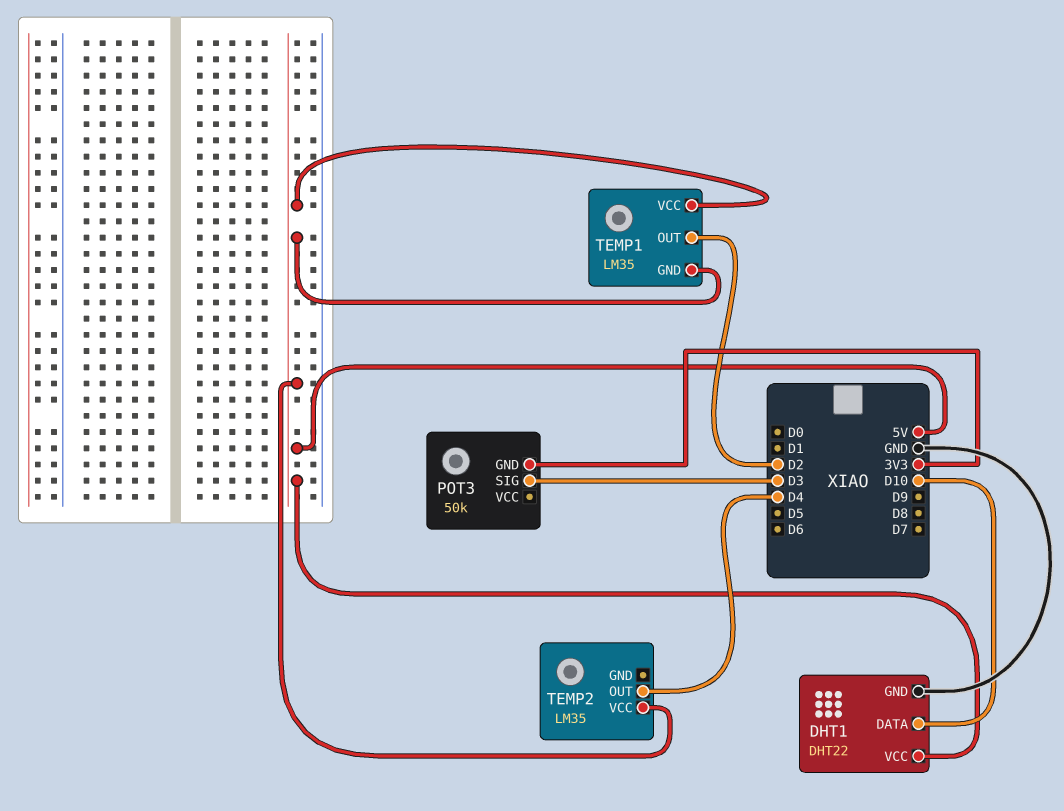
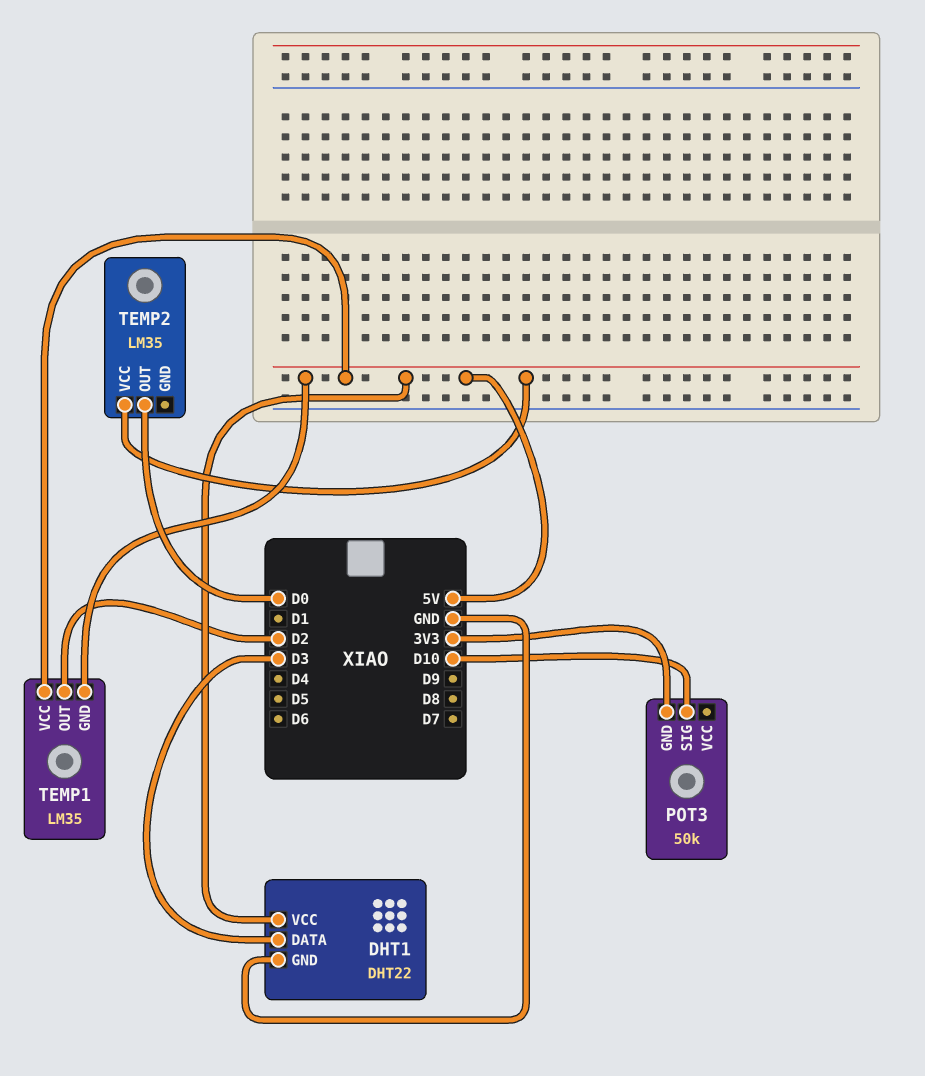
DHT1 pin DATA: D10 -> D3
POT3 pin SIG: D3 -> D10
TEMP2 pin OUT: D4 -> D0

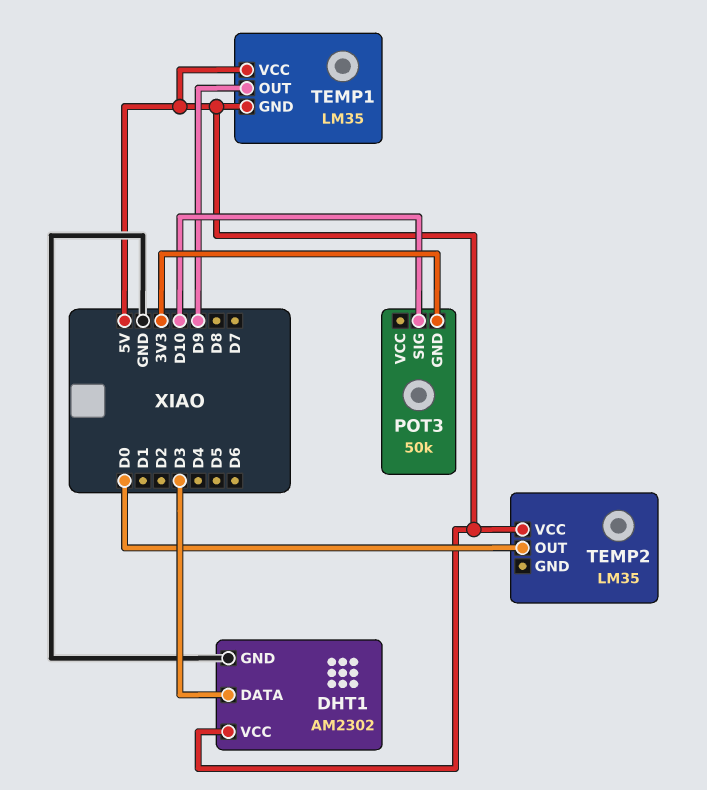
DHT1: DHT22 -> AM2302
TEMP1 pin OUT: D2 -> D9

